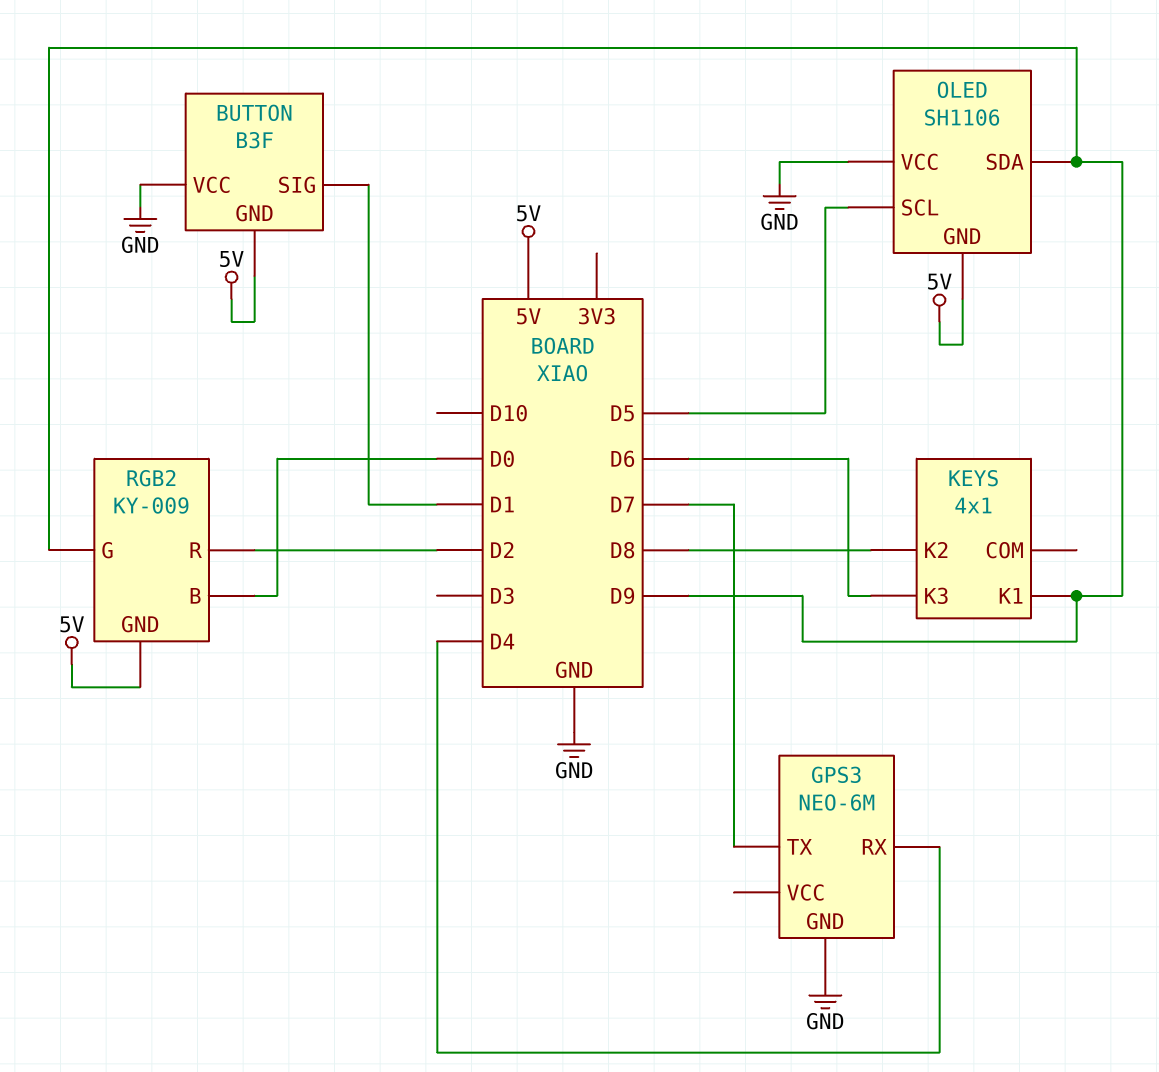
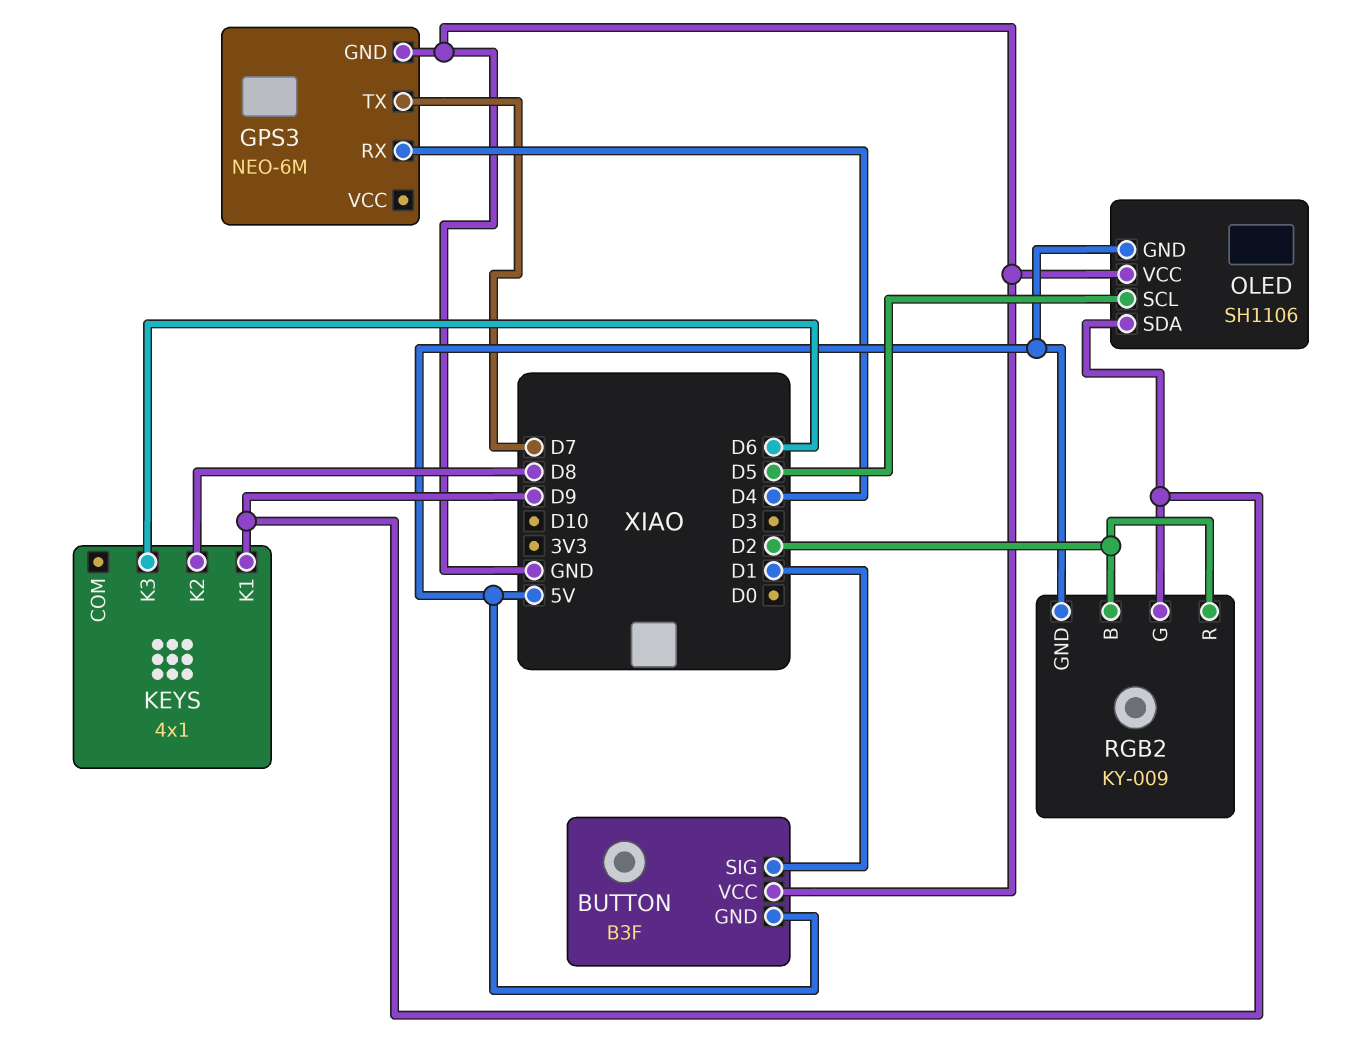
RGB2 pin B: D0 -> D2

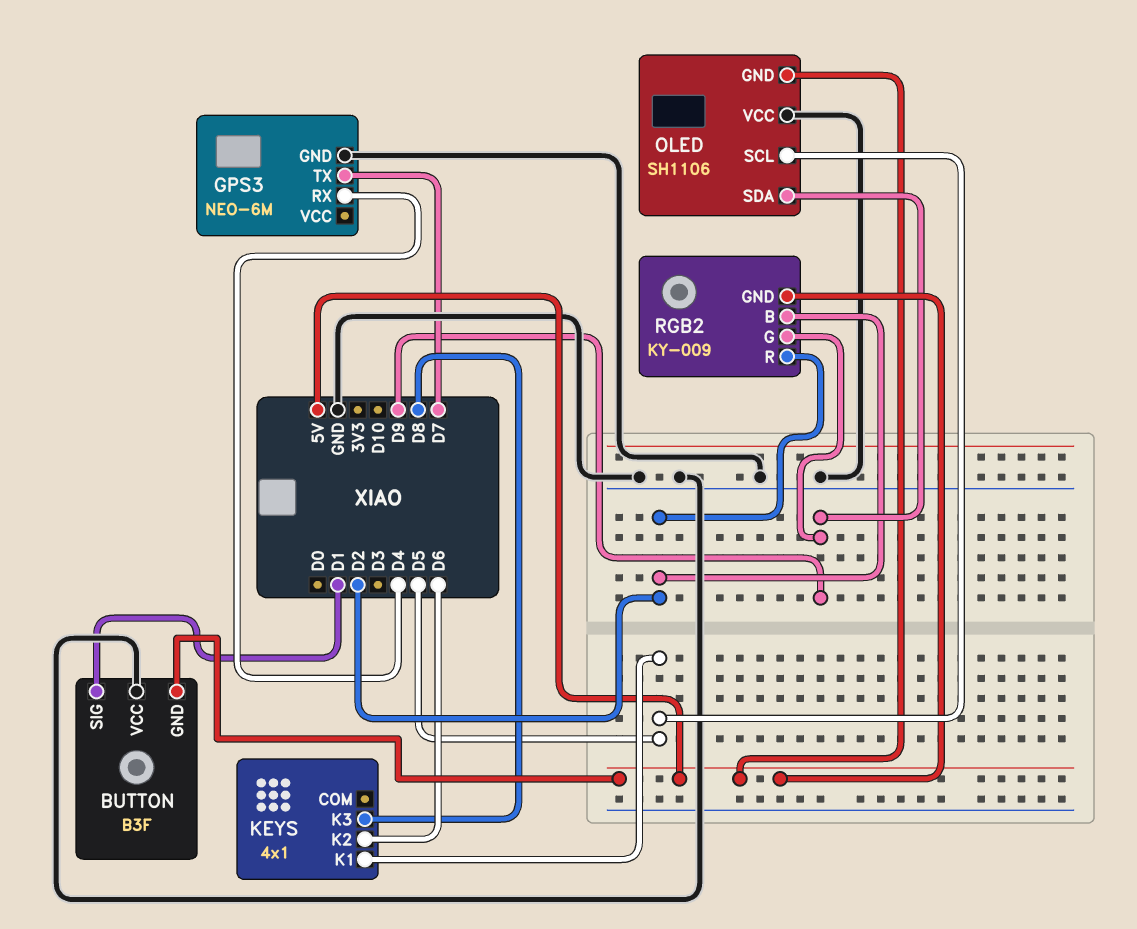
KEYS pin K1: D9 -> D5
KEYS pin K2: D8 -> D6
KEYS pin K3: D6 -> D8

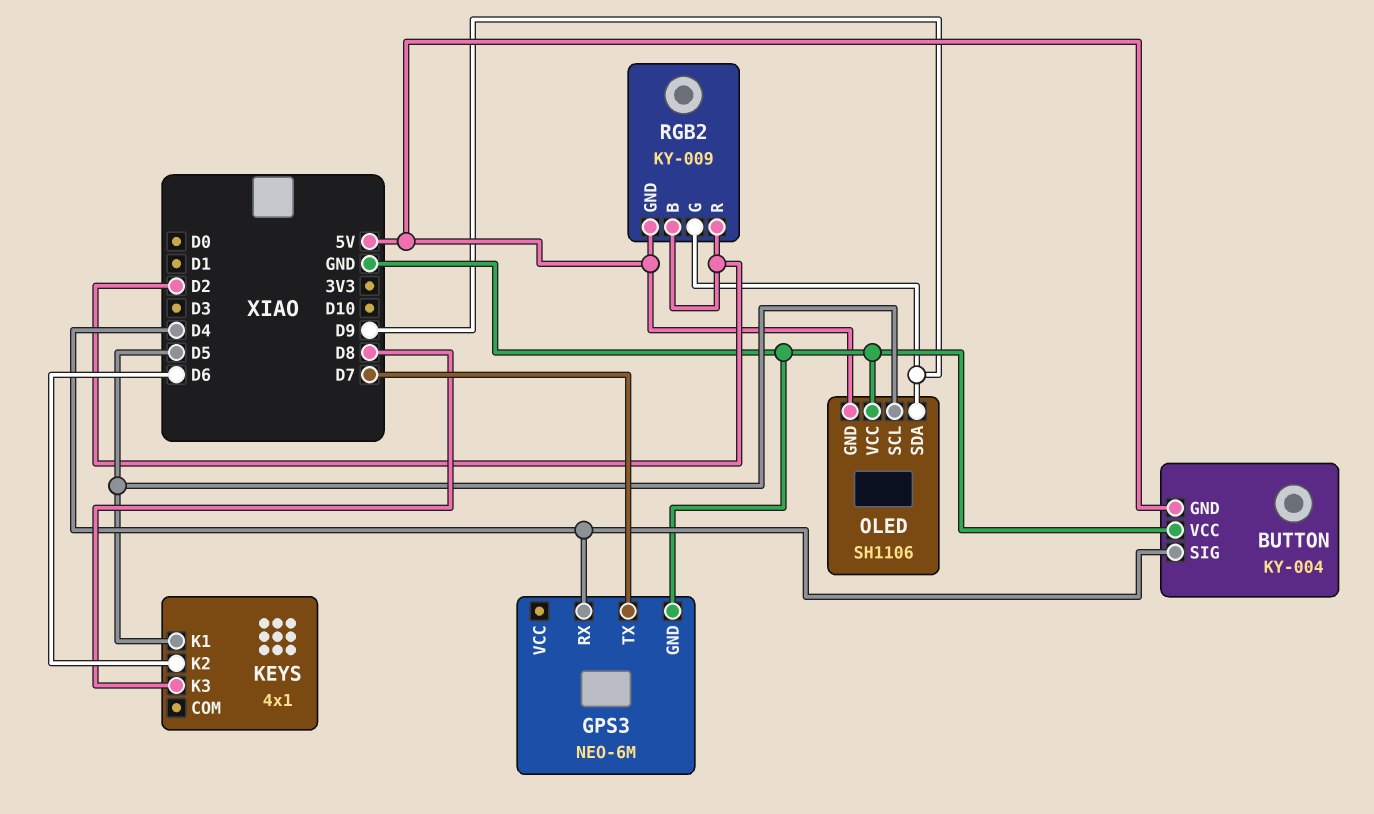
BUTTON: B3F -> KY-004
BUTTON pin SIG: D1 -> D4

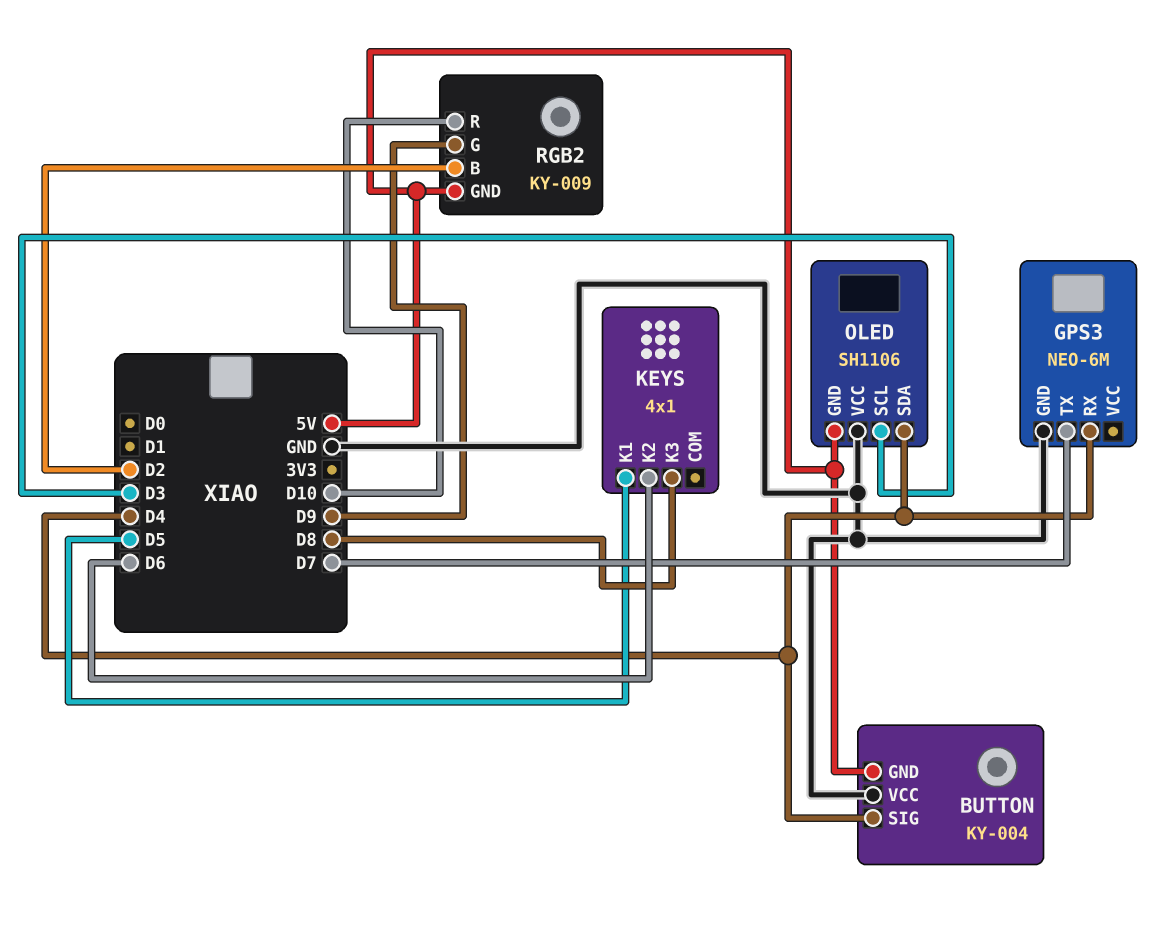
OLED pin SCL: D5 -> D3
OLED pin SDA: D9 -> D4
RGB2 pin R: D2 -> D10

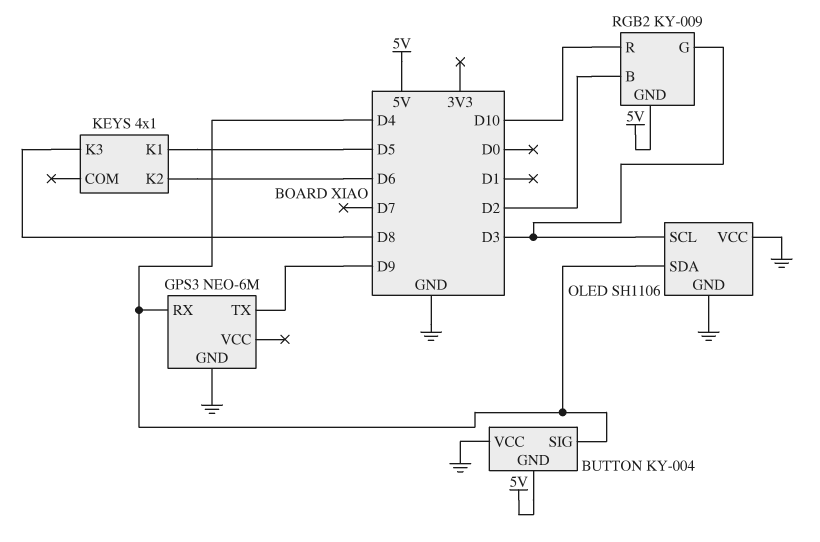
GPS3 pin TX: D7 -> D9
OLED pin GND: 5V -> GND
RGB2 pin G: D9 -> D3

